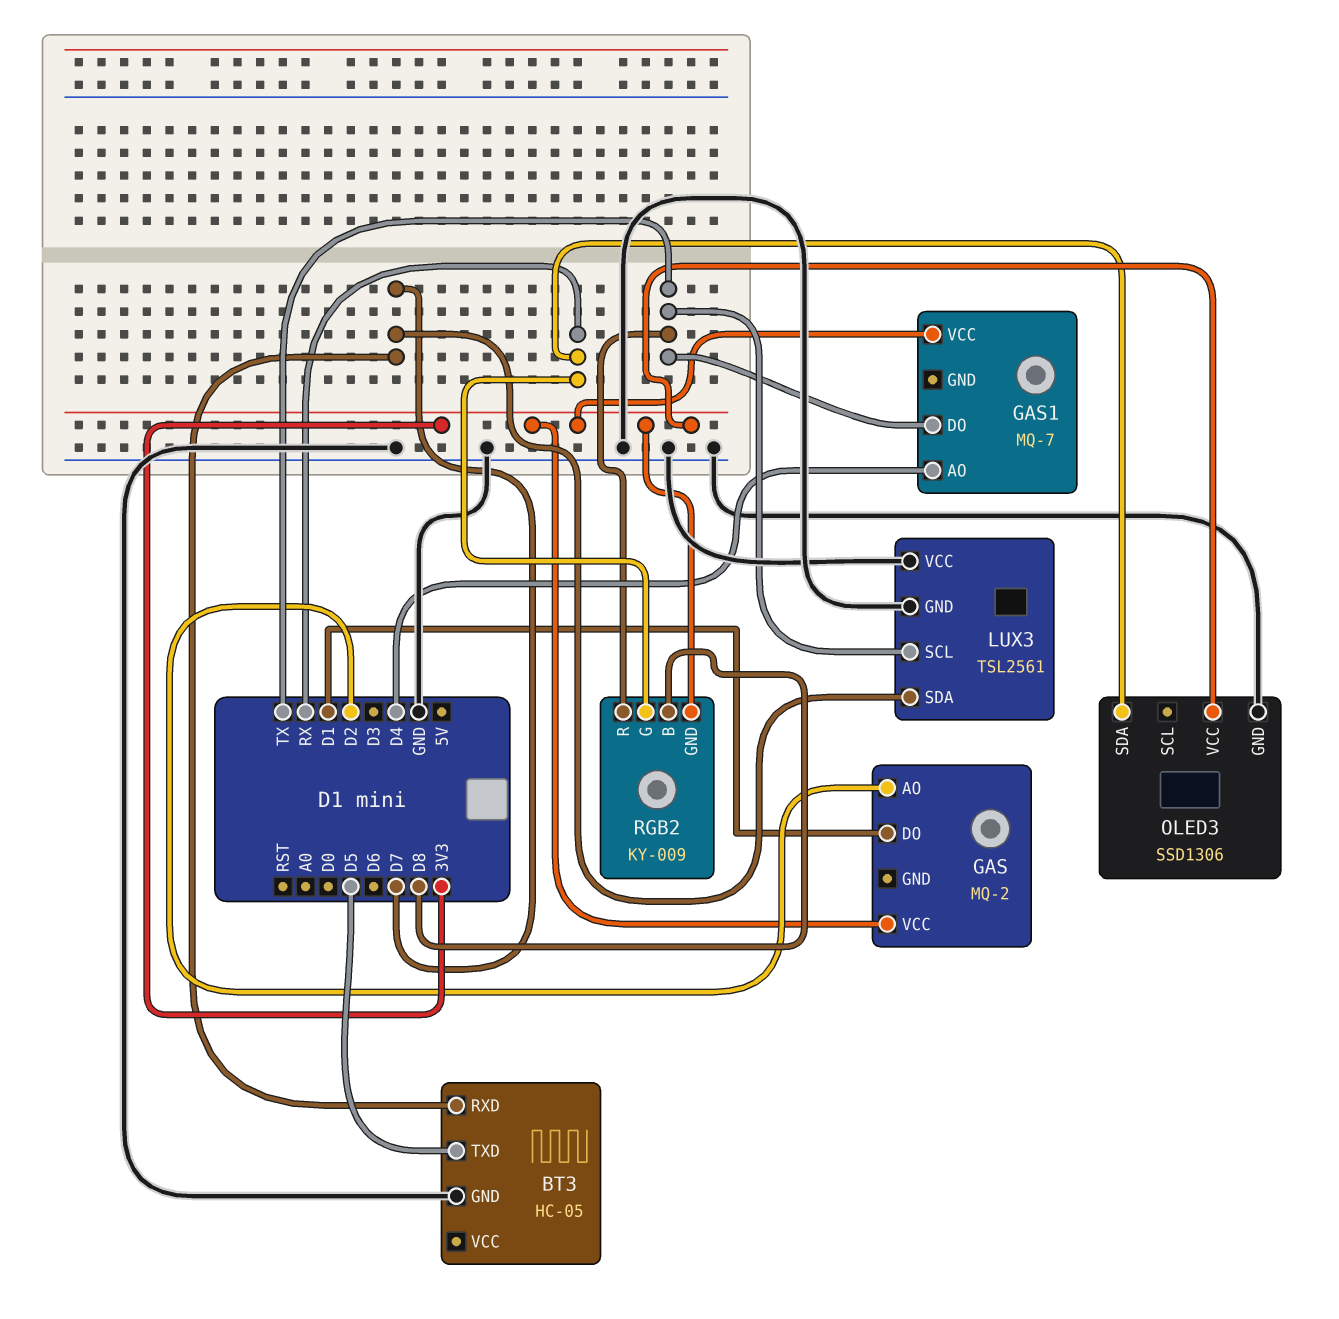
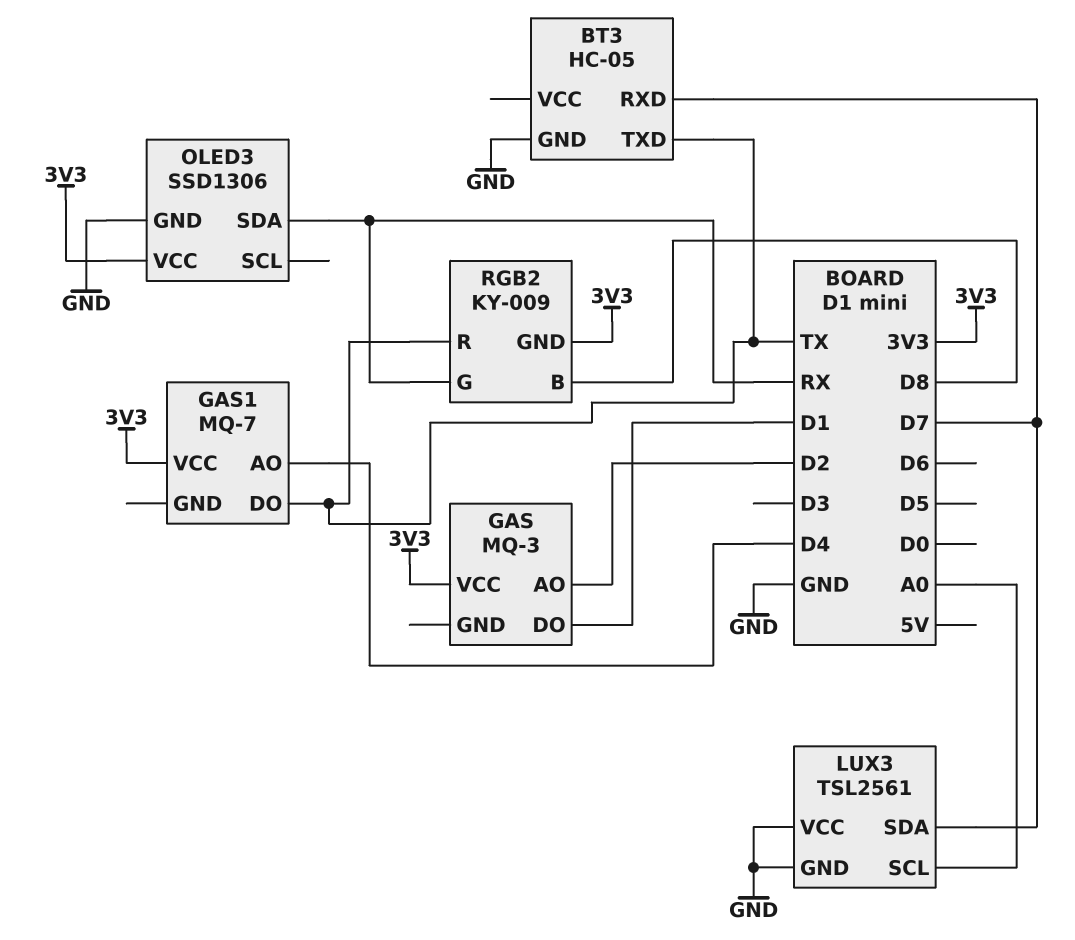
BT3 pin TXD: D5 -> TX
GAS: MQ-2 -> MQ-3
LUX3 pin SCL: TX -> A0

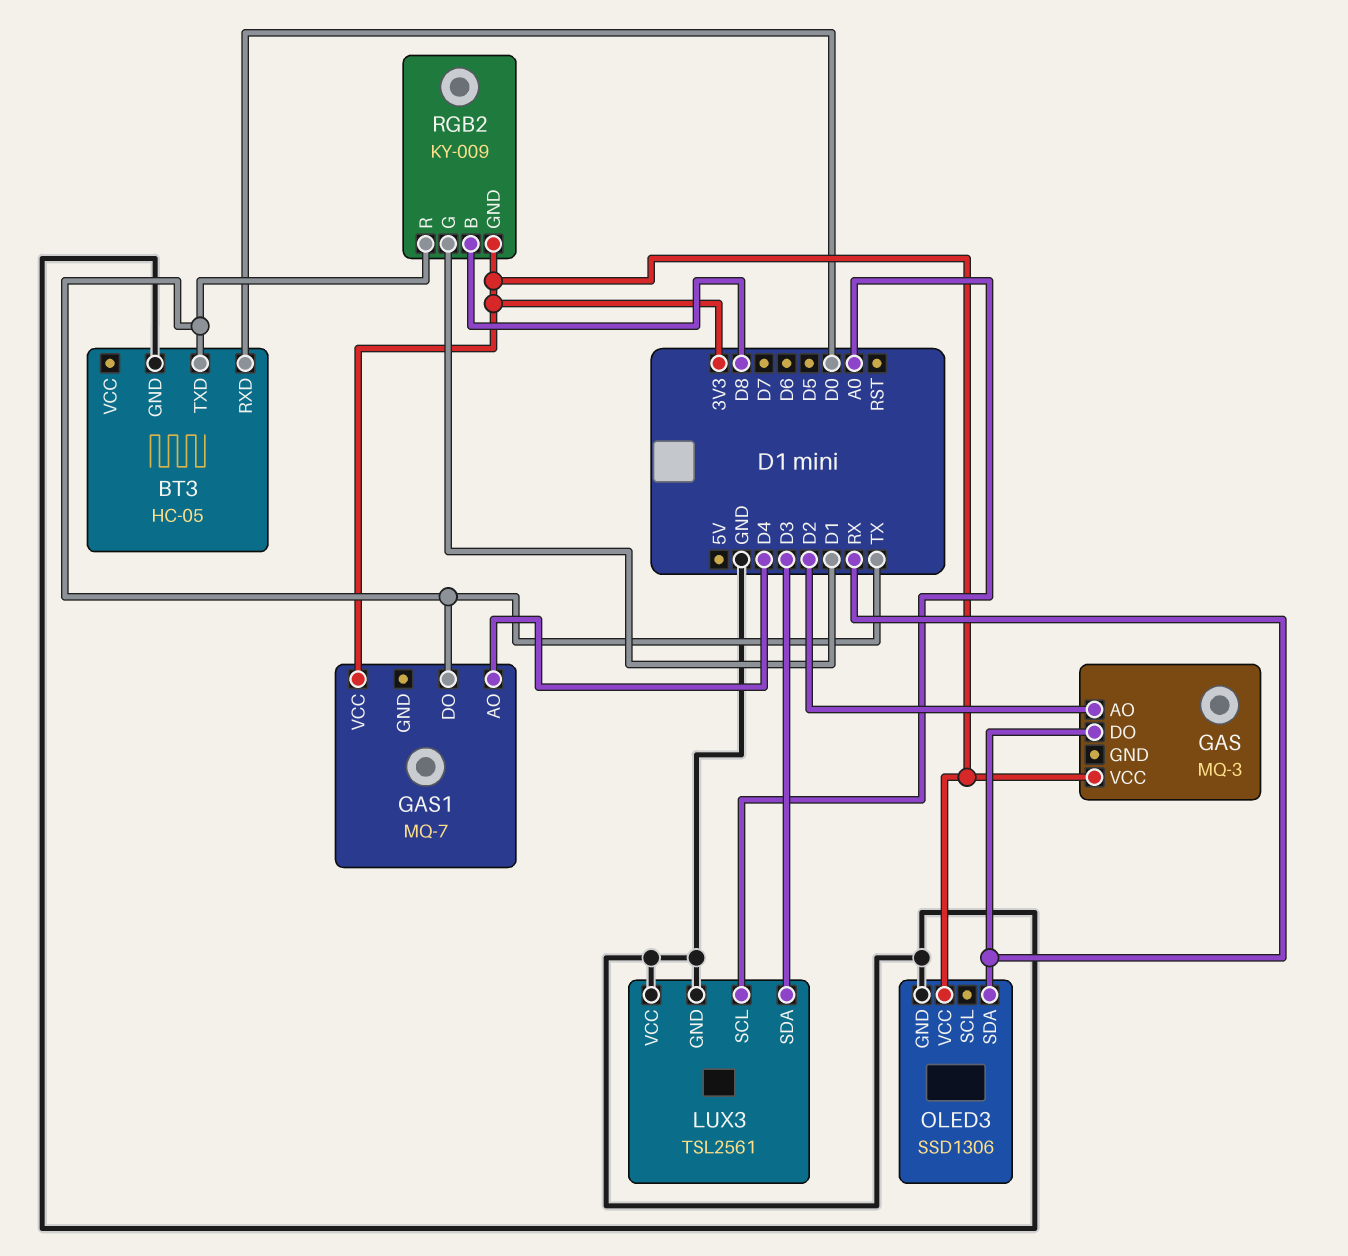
BT3 pin RXD: D7 -> D0
GAS pin DO: D1 -> RX
LUX3 pin SDA: D7 -> D3
RGB2 pin G: RX -> D1

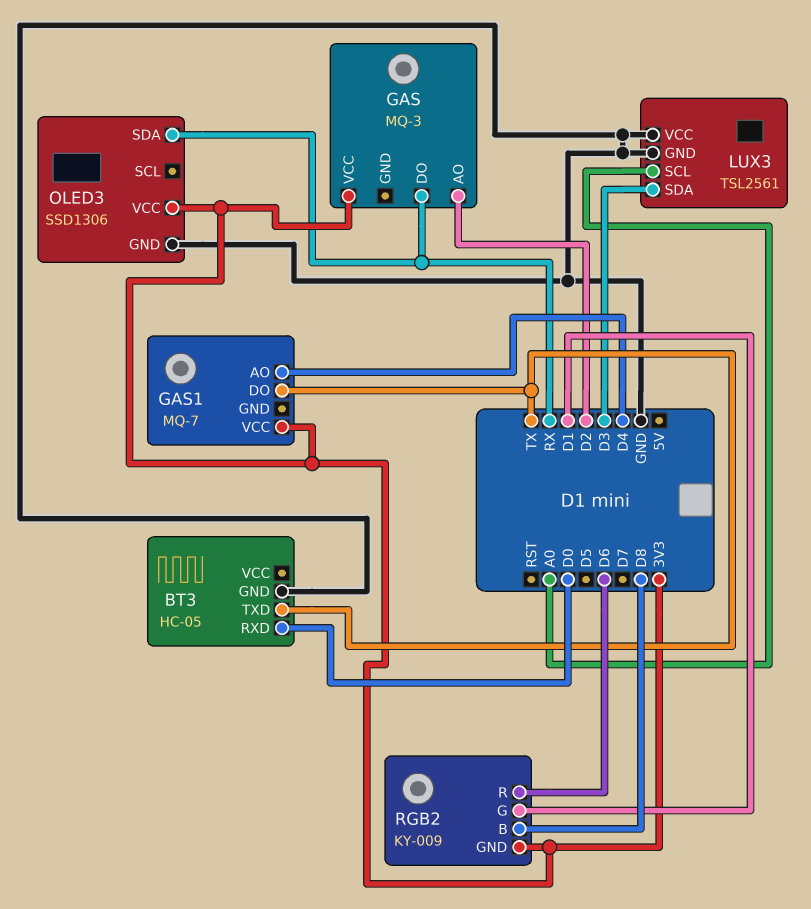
RGB2 pin R: TX -> D6

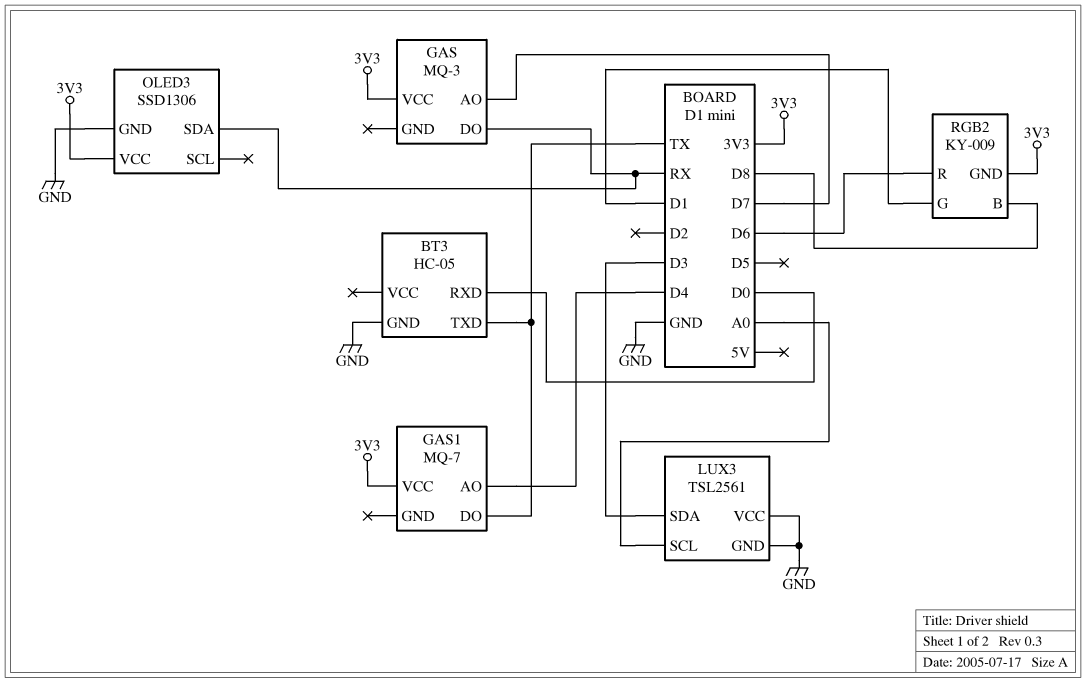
GAS pin AO: D2 -> D7

